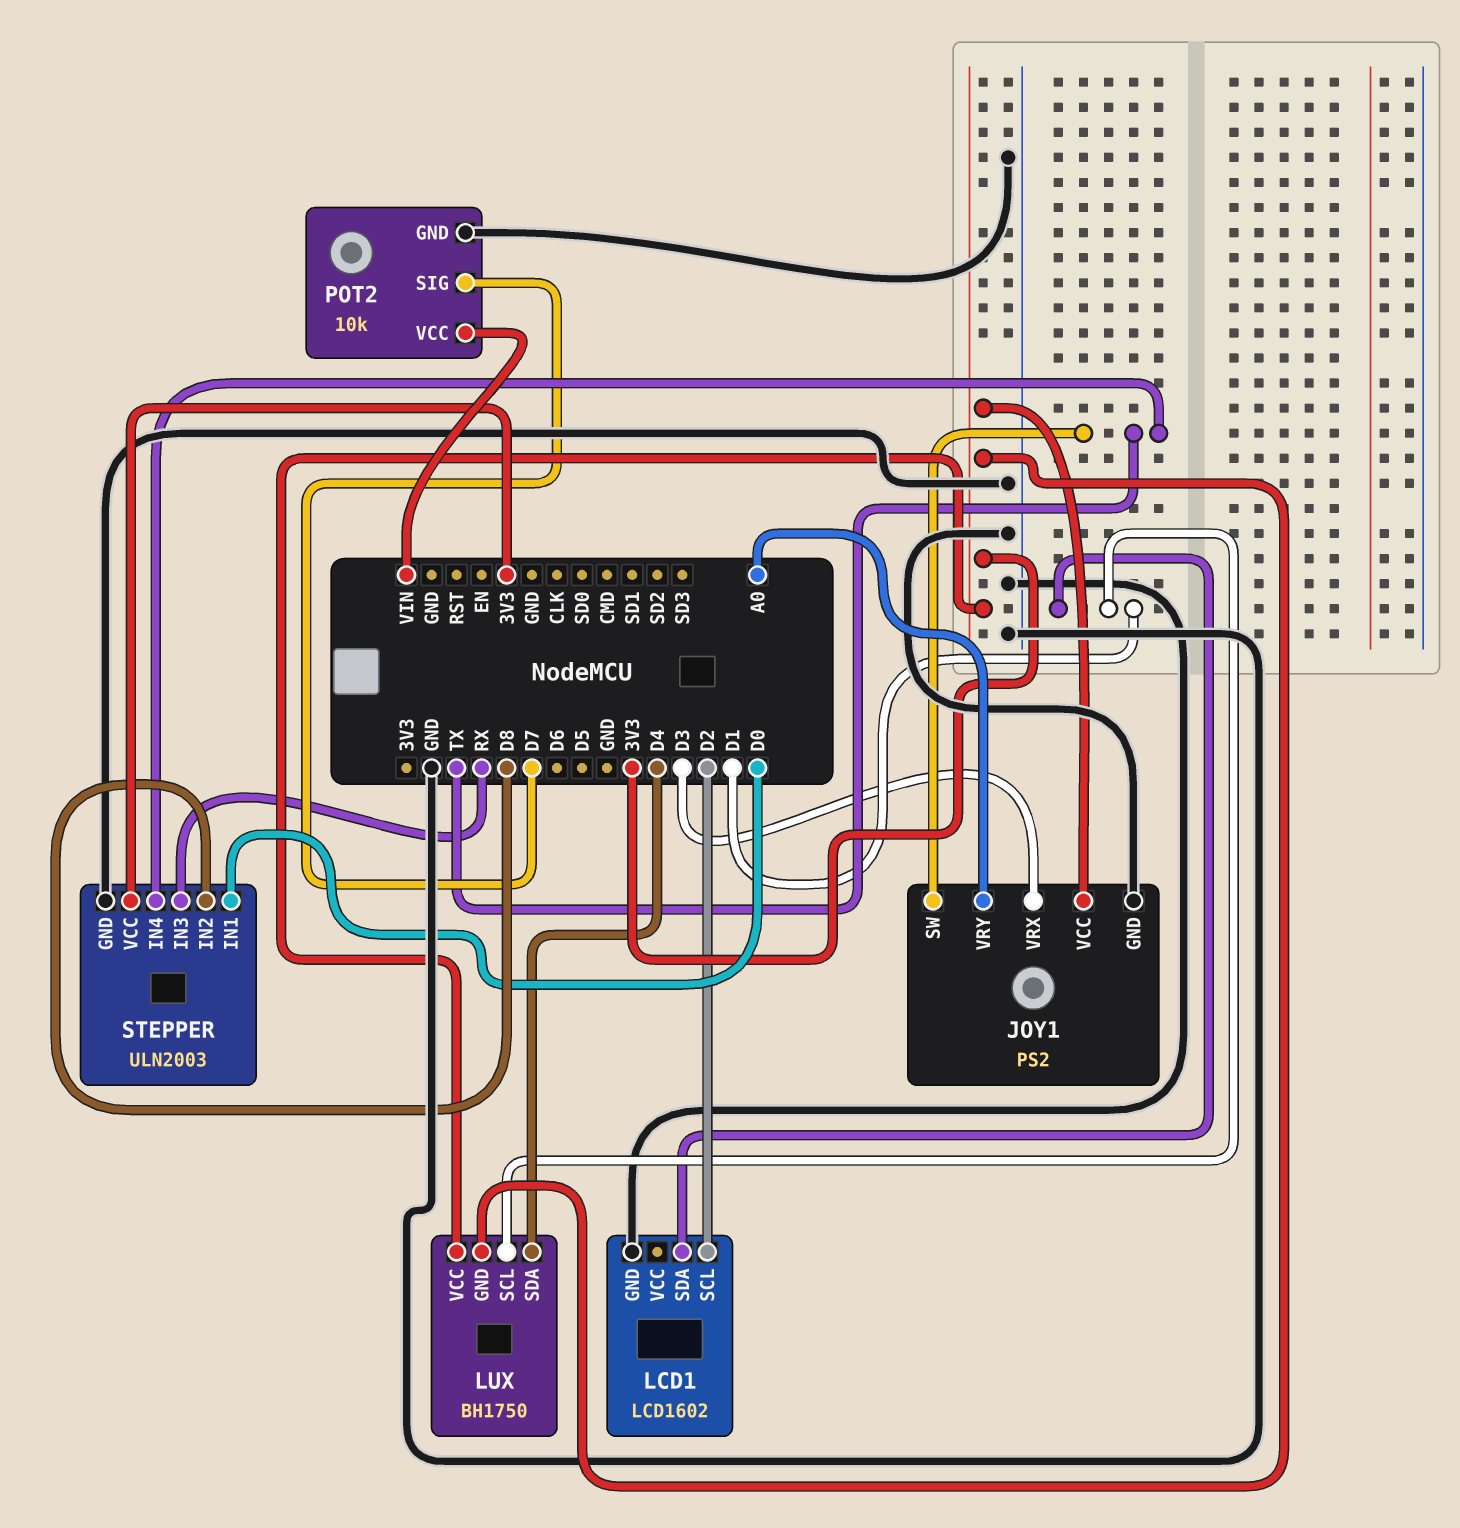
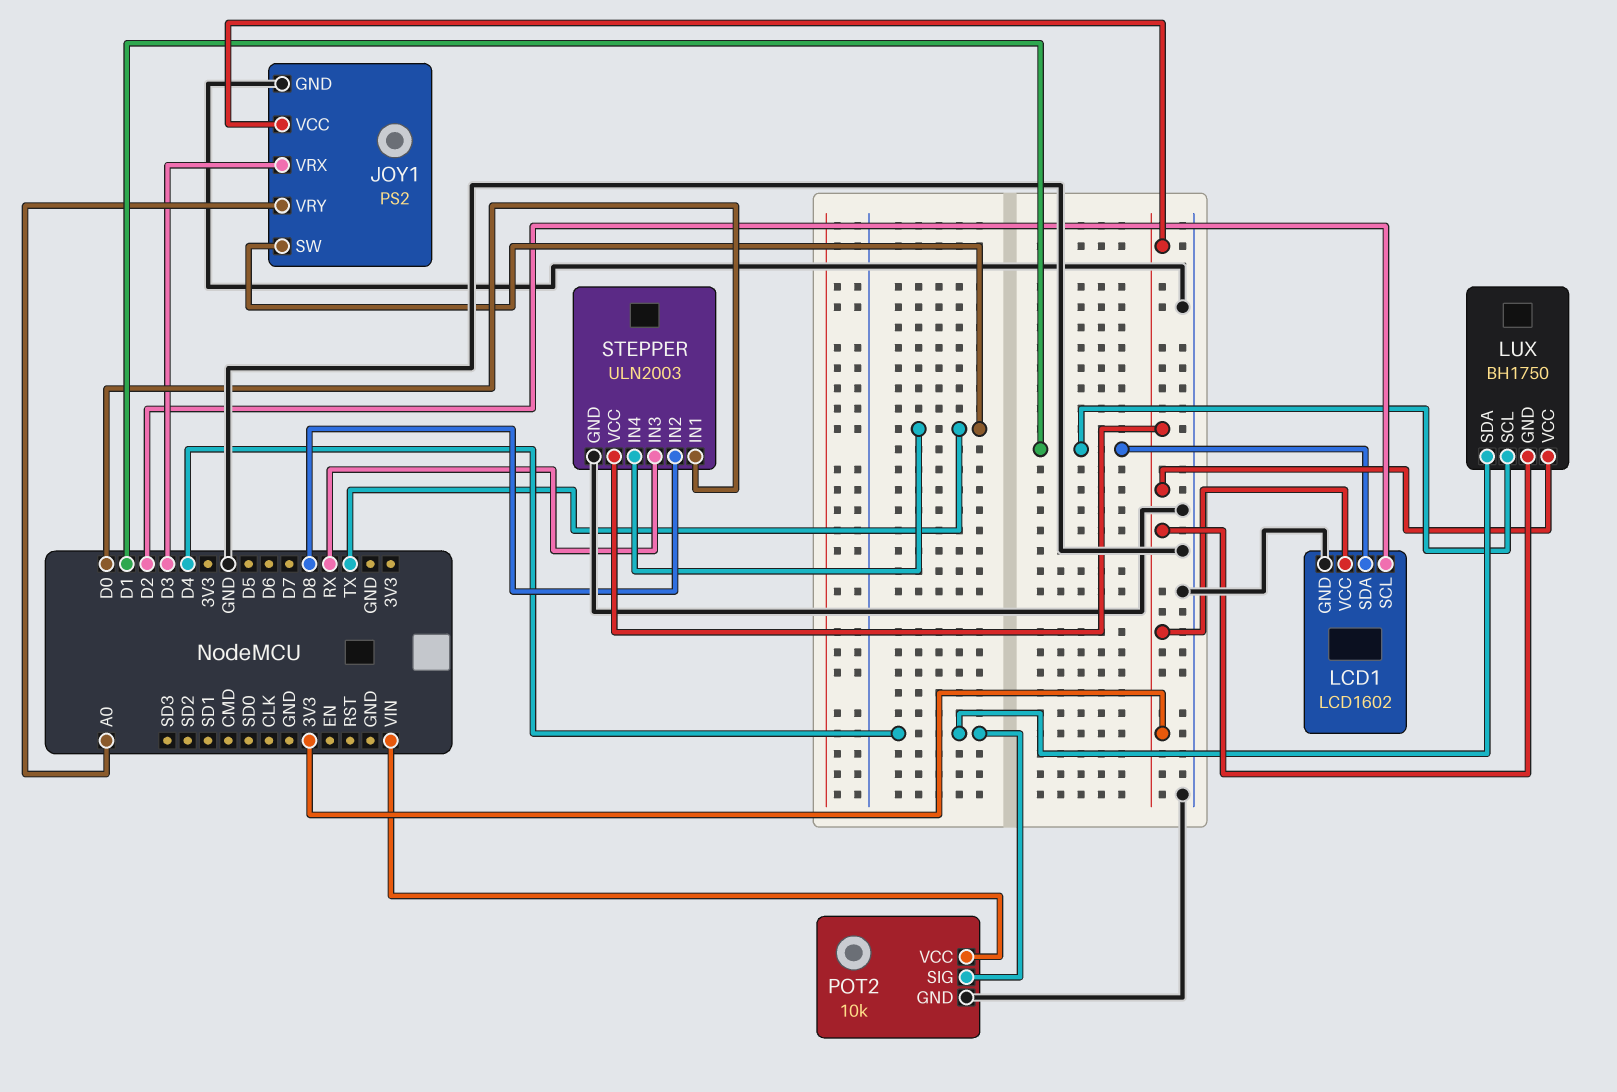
LCD1 pin VCC: none -> 3V3
POT2 pin SIG: D7 -> D4

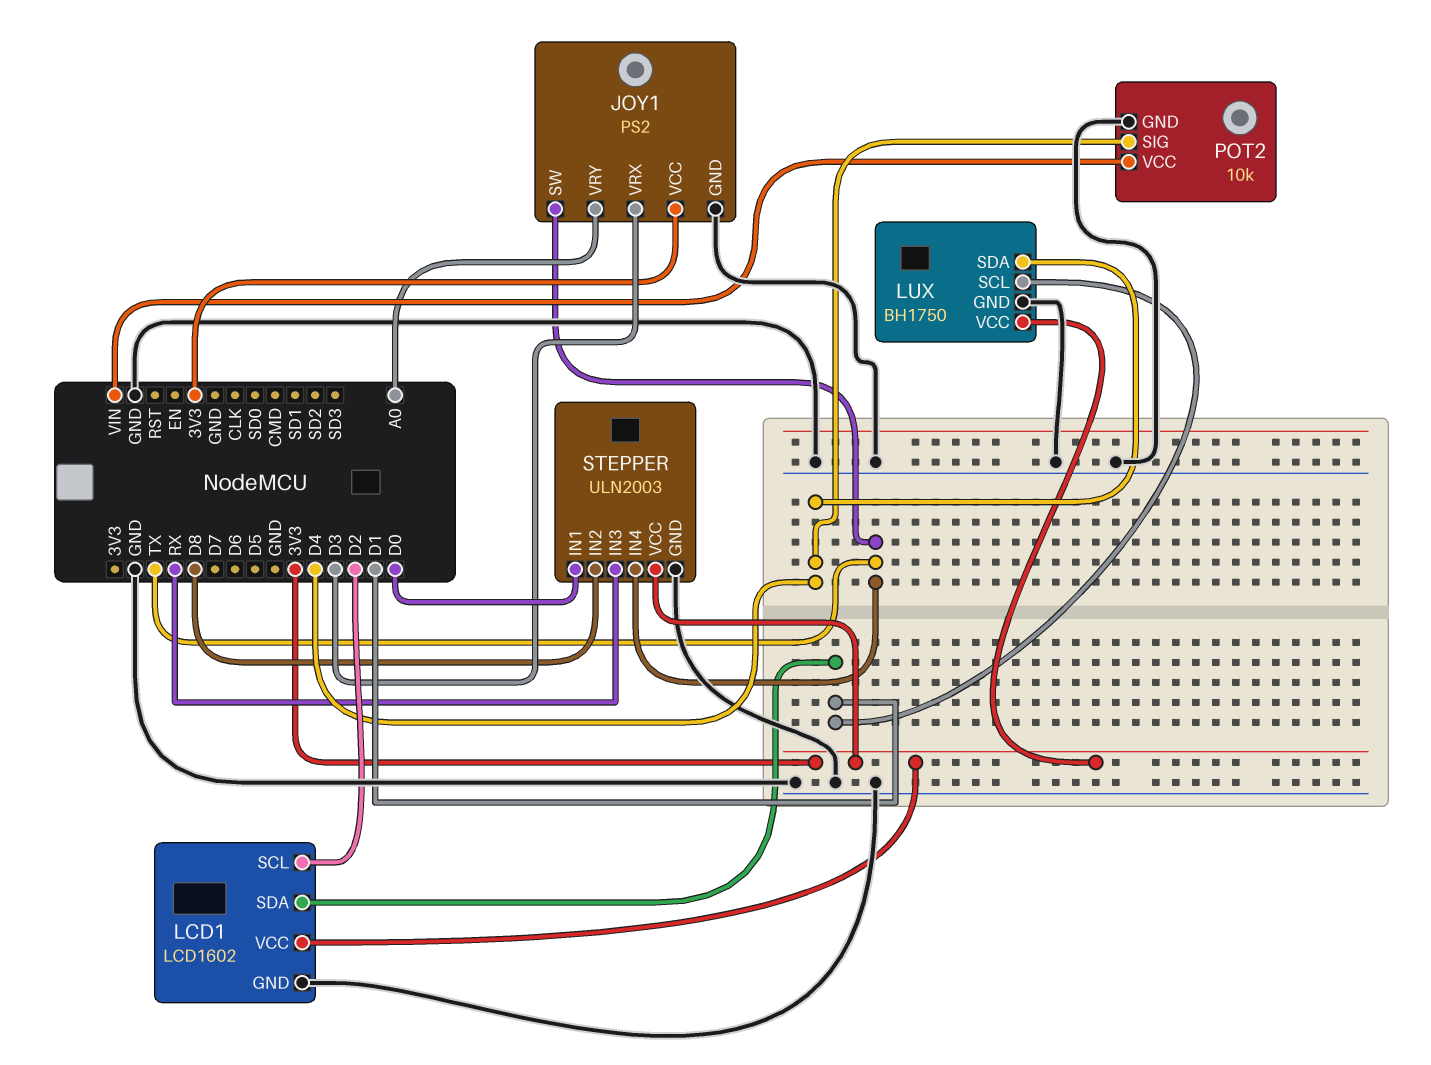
LUX pin GND: 3V3 -> GND

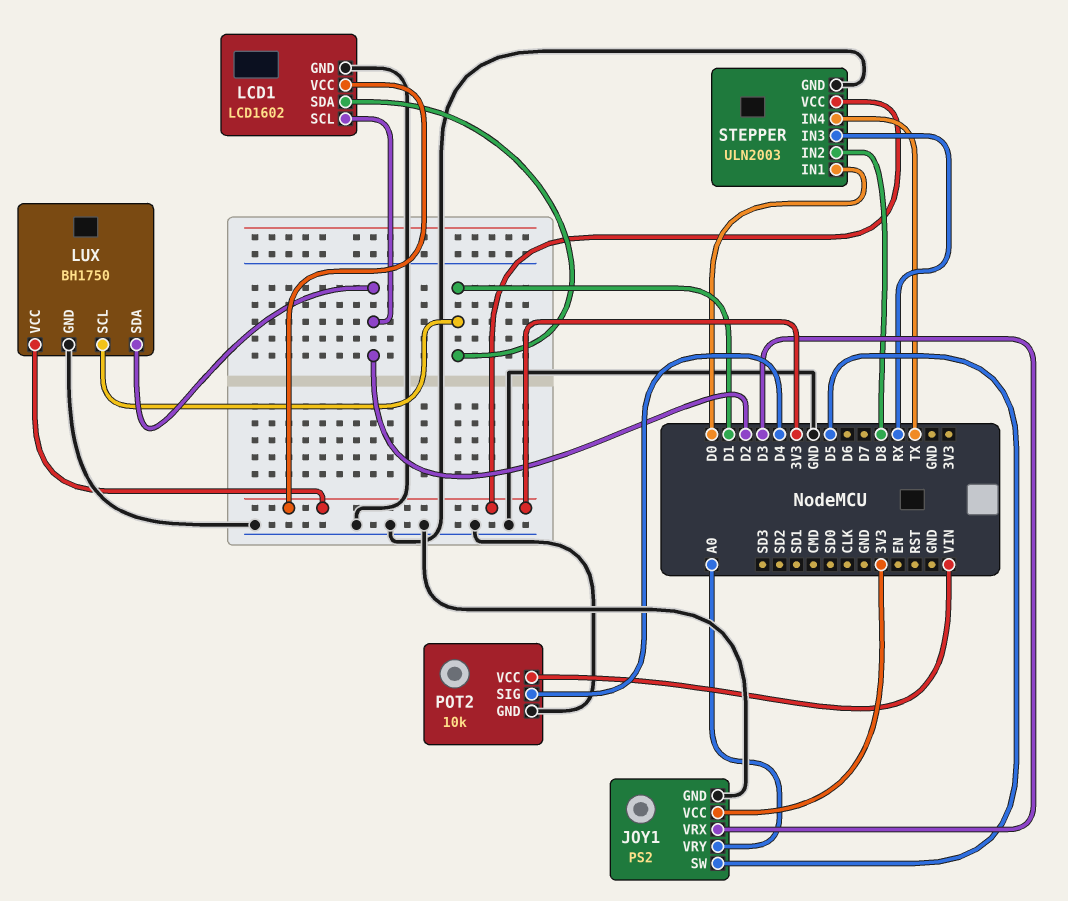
JOY1 pin SW: TX -> D5
LUX pin SDA: D4 -> D2

